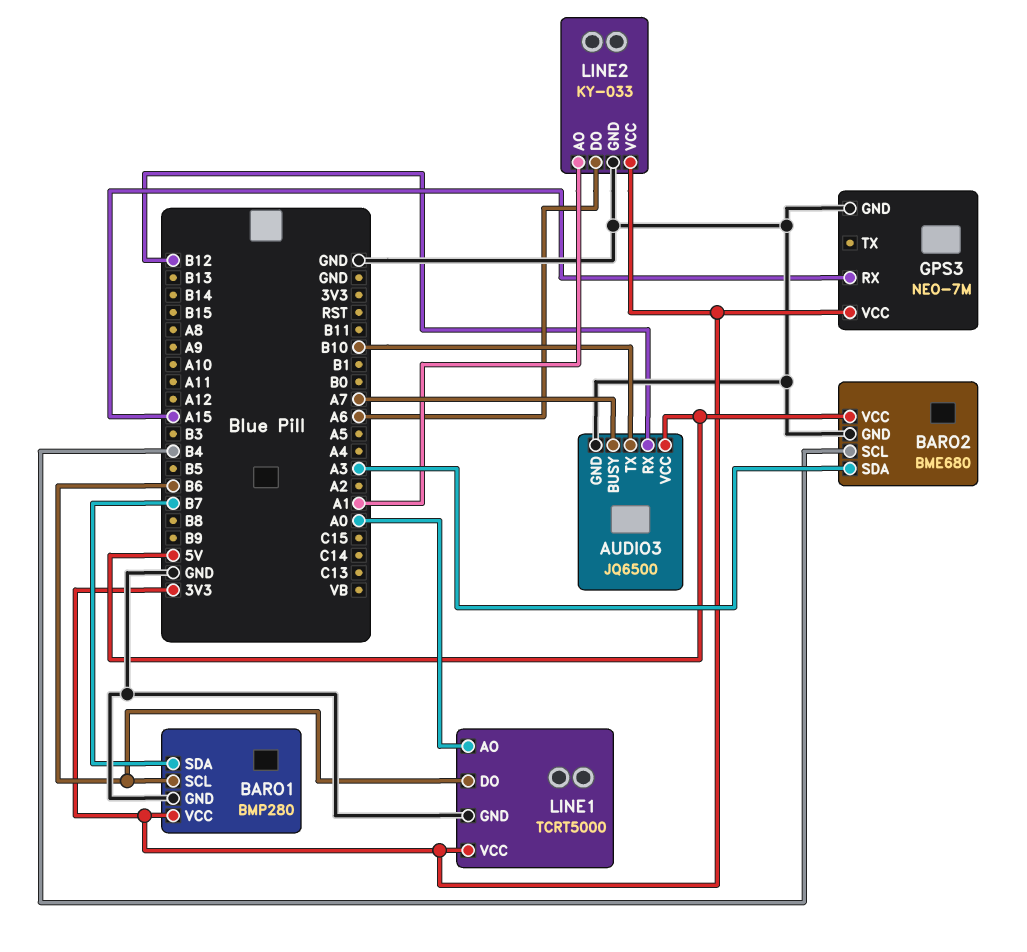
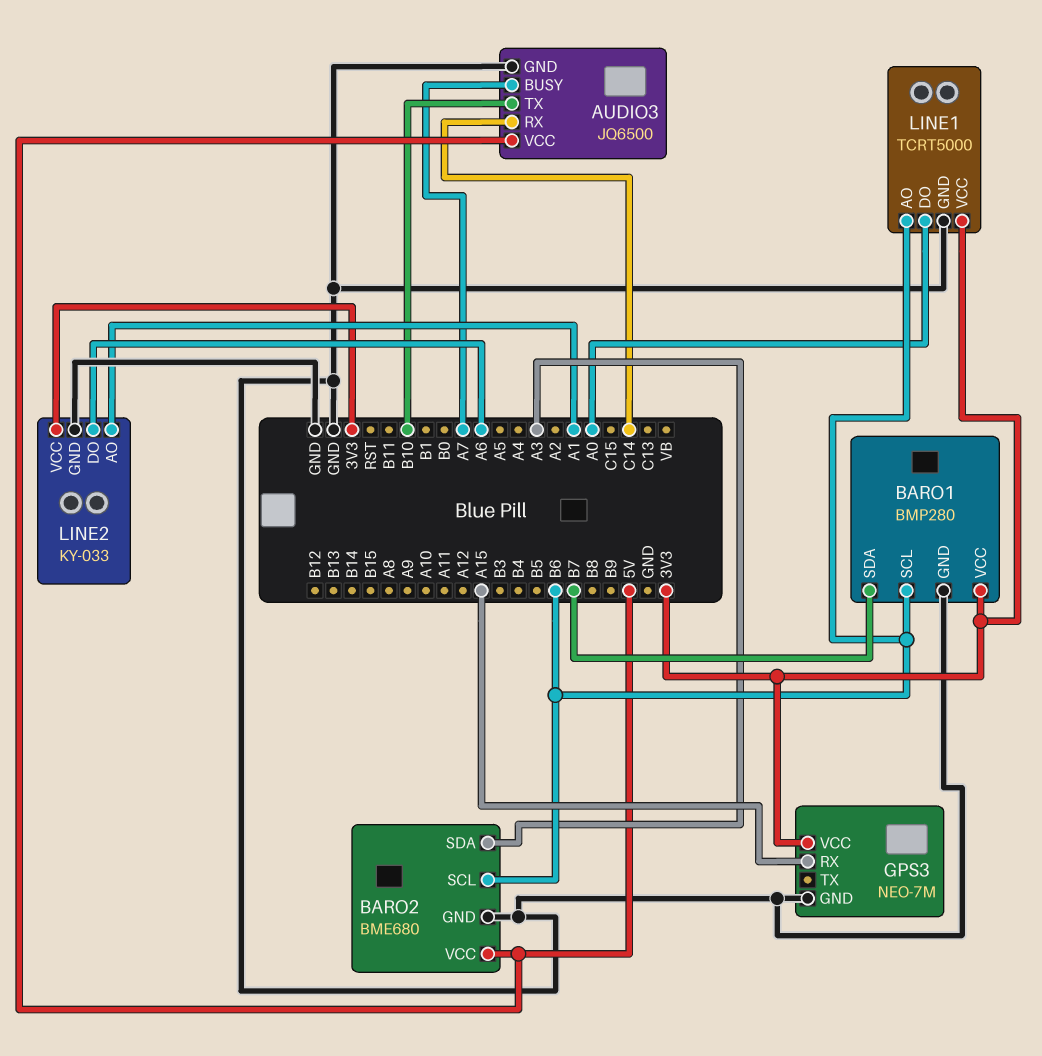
AUDIO3 pin RX: B12 -> C14
BARO2 pin SCL: B4 -> B6
LINE1 pin AO: A0 -> B6
LINE1 pin DO: B6 -> A0

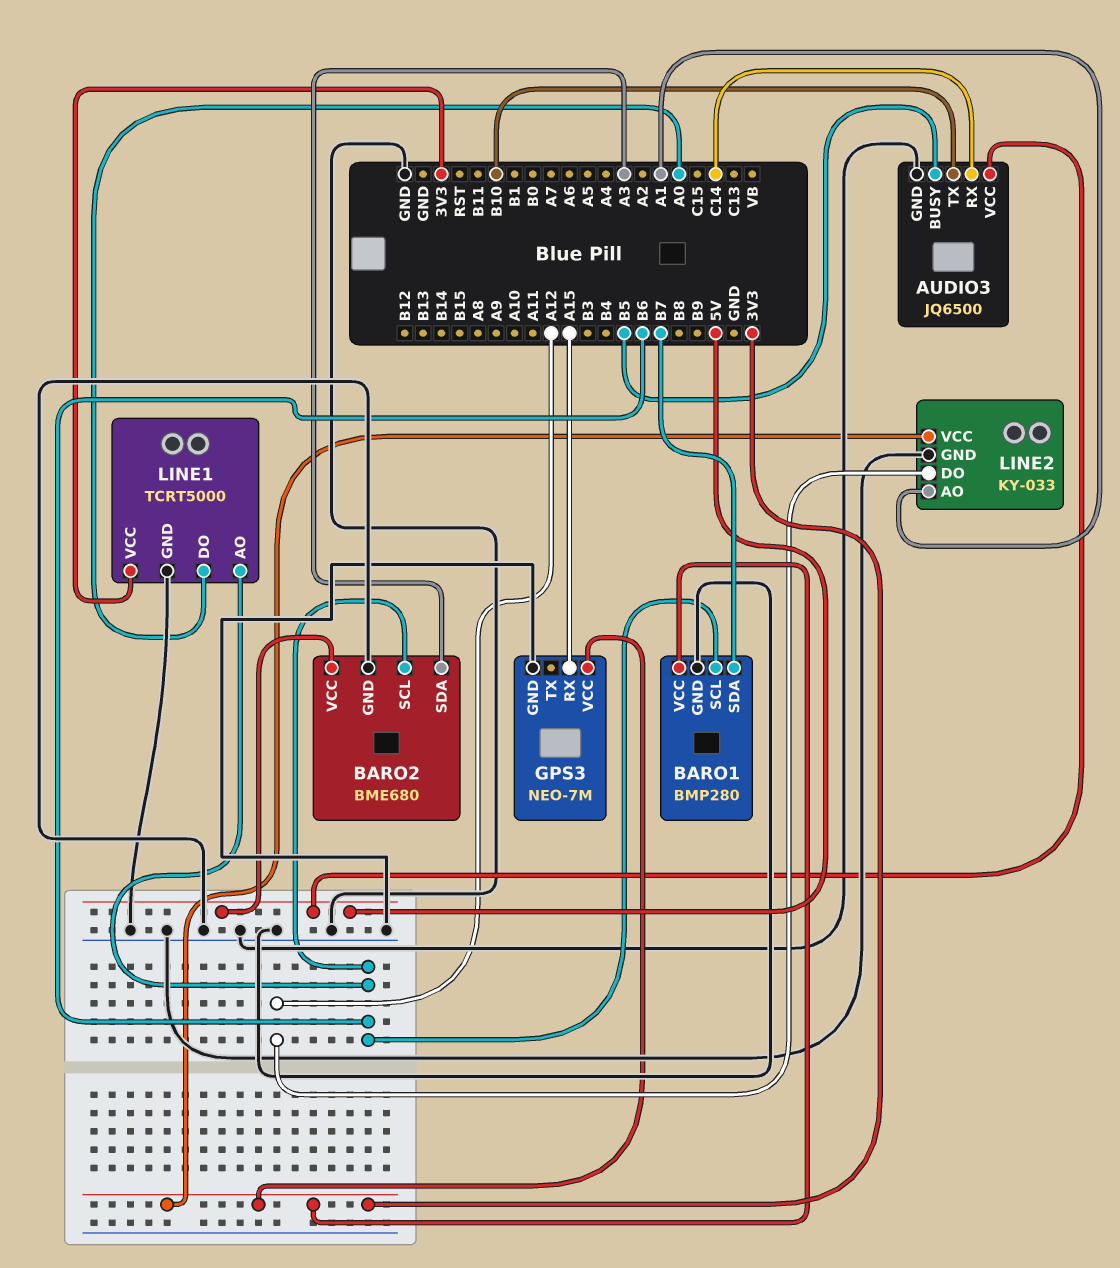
AUDIO3 pin BUSY: A7 -> B5
LINE2 pin DO: A6 -> A12

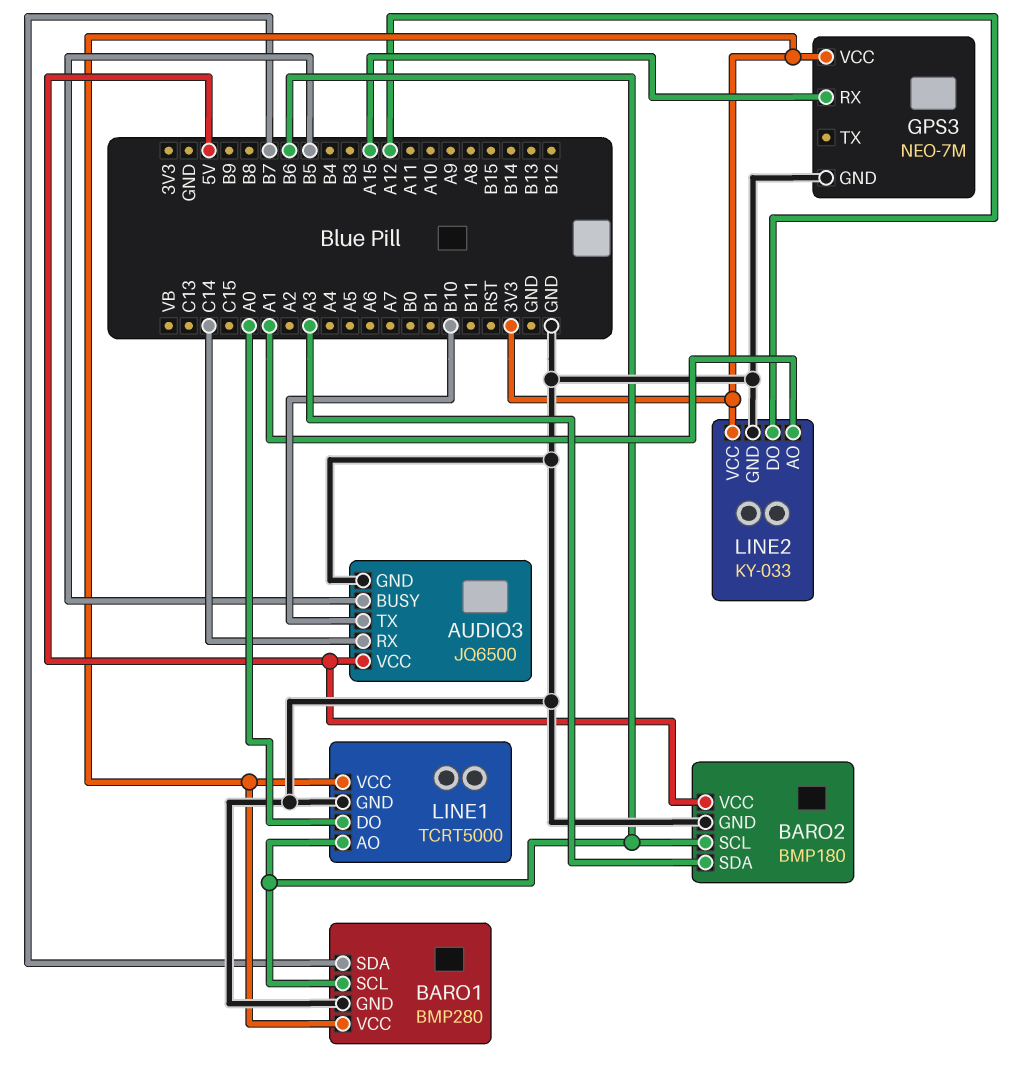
BARO2: BME680 -> BMP180

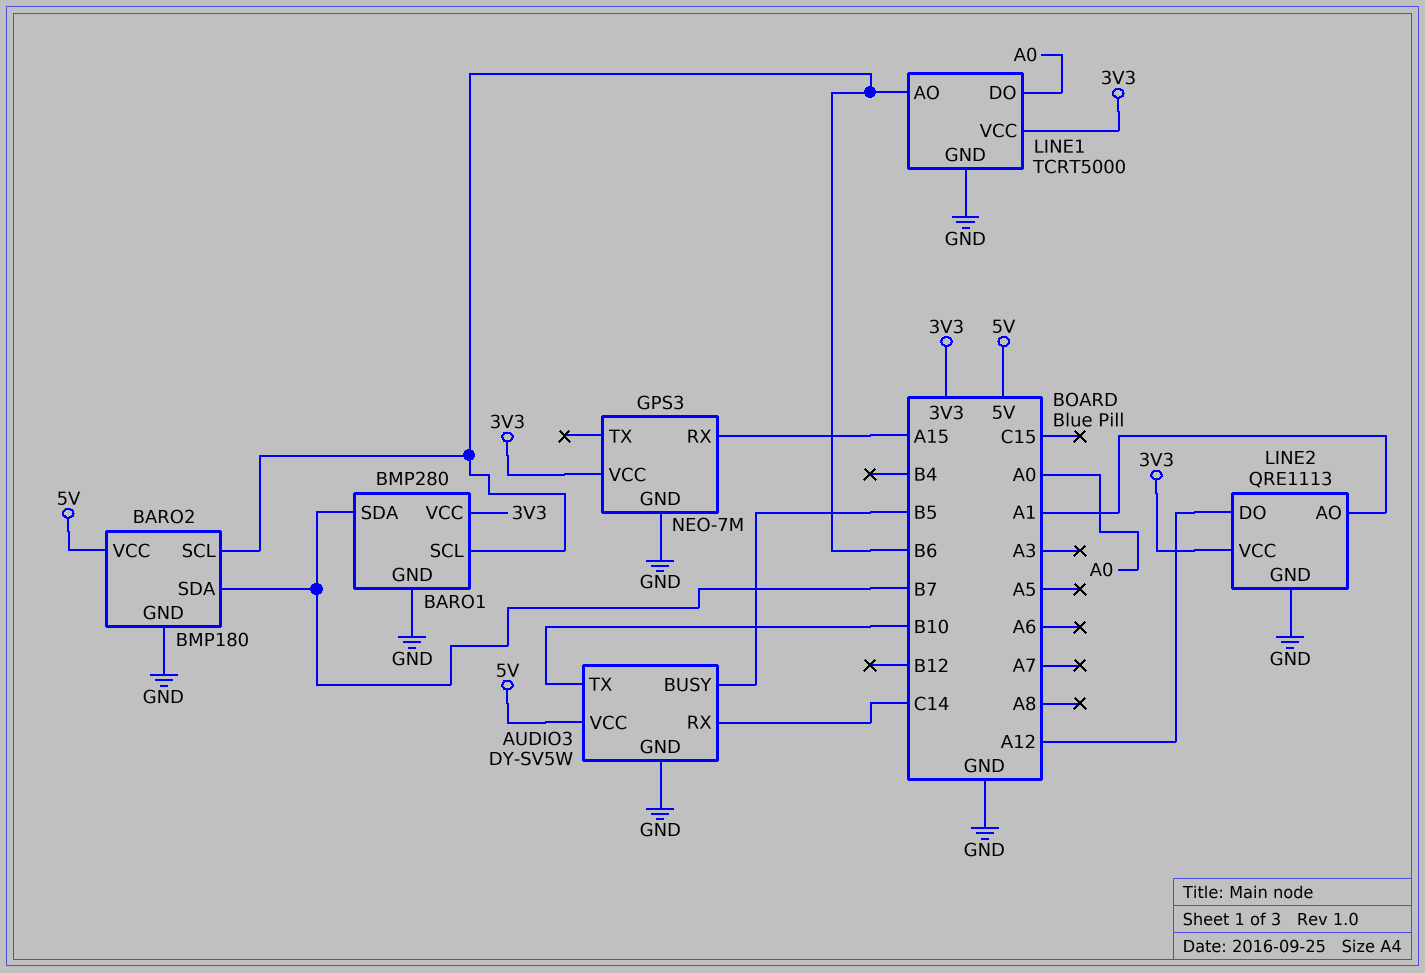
AUDIO3: JQ6500 -> DY-SV5W
BARO2 pin SDA: A3 -> B7
LINE2: KY-033 -> QRE1113

